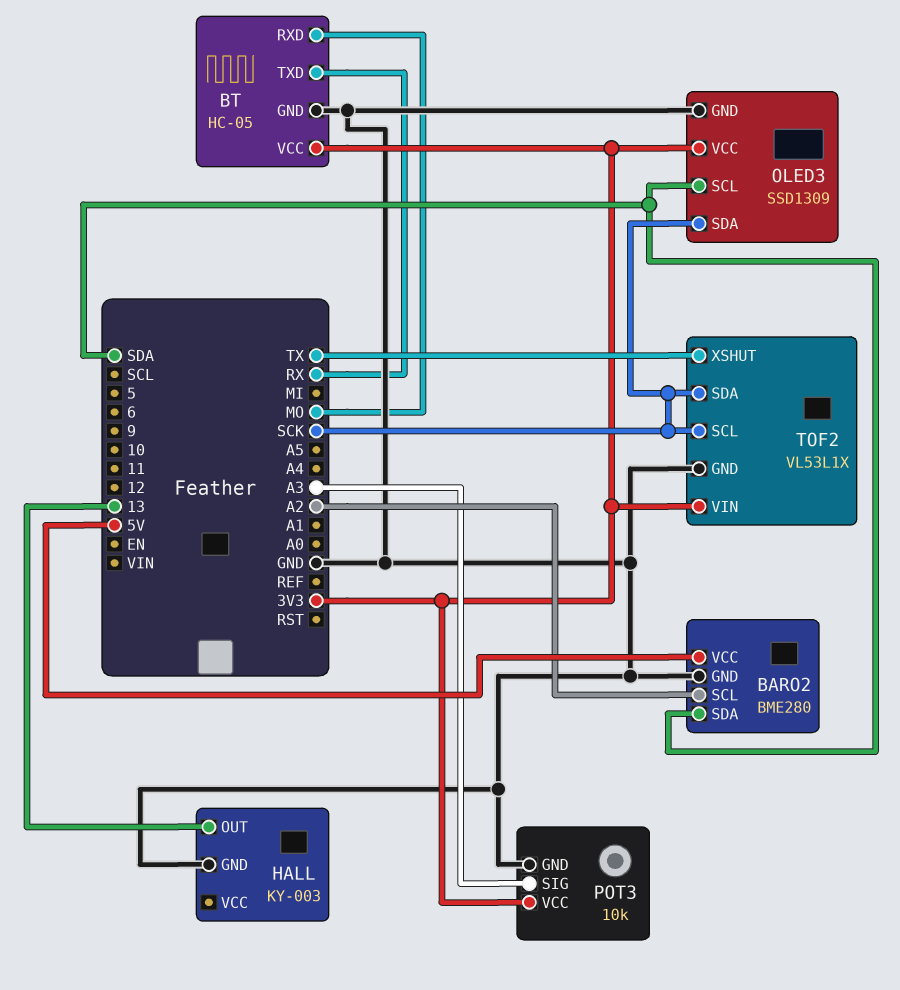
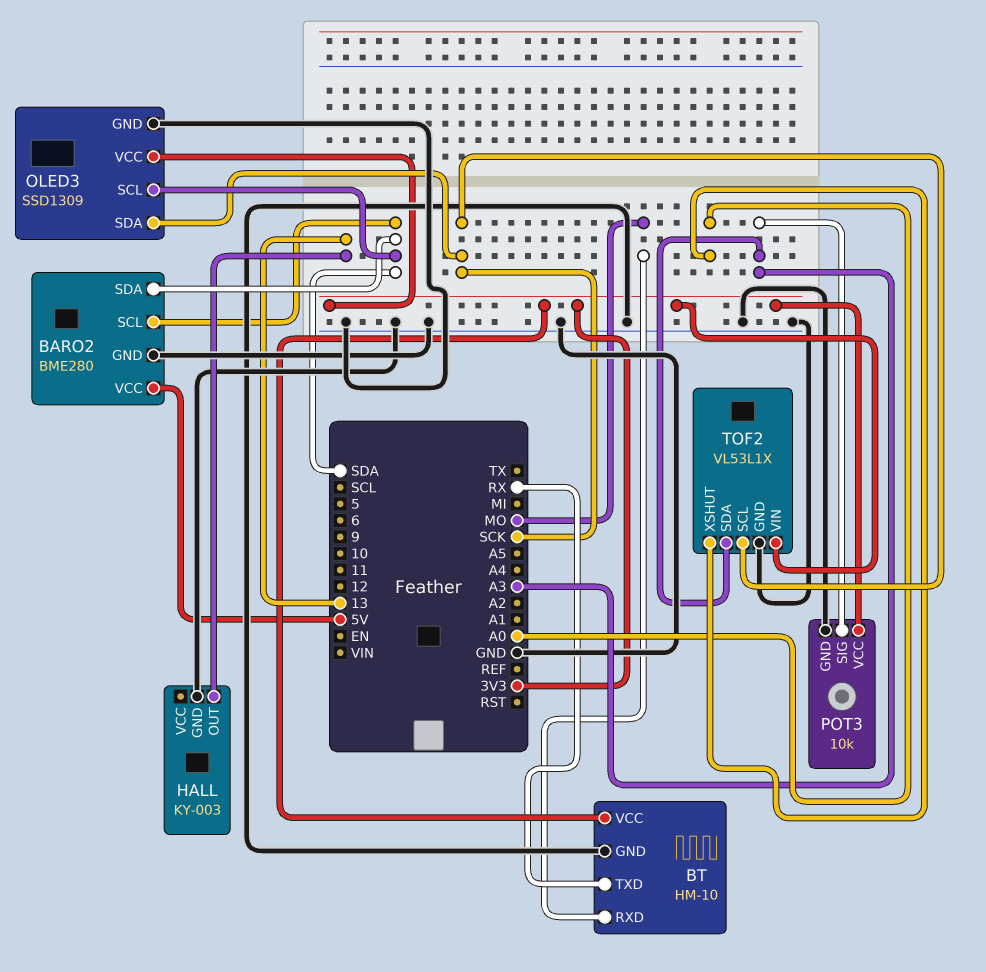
BARO2 pin SCL: A2 -> SDA
BT: HC-05 -> HM-10
TOF2 pin SDA: SCK -> A3
TOF2 pin XSHUT: TX -> A0

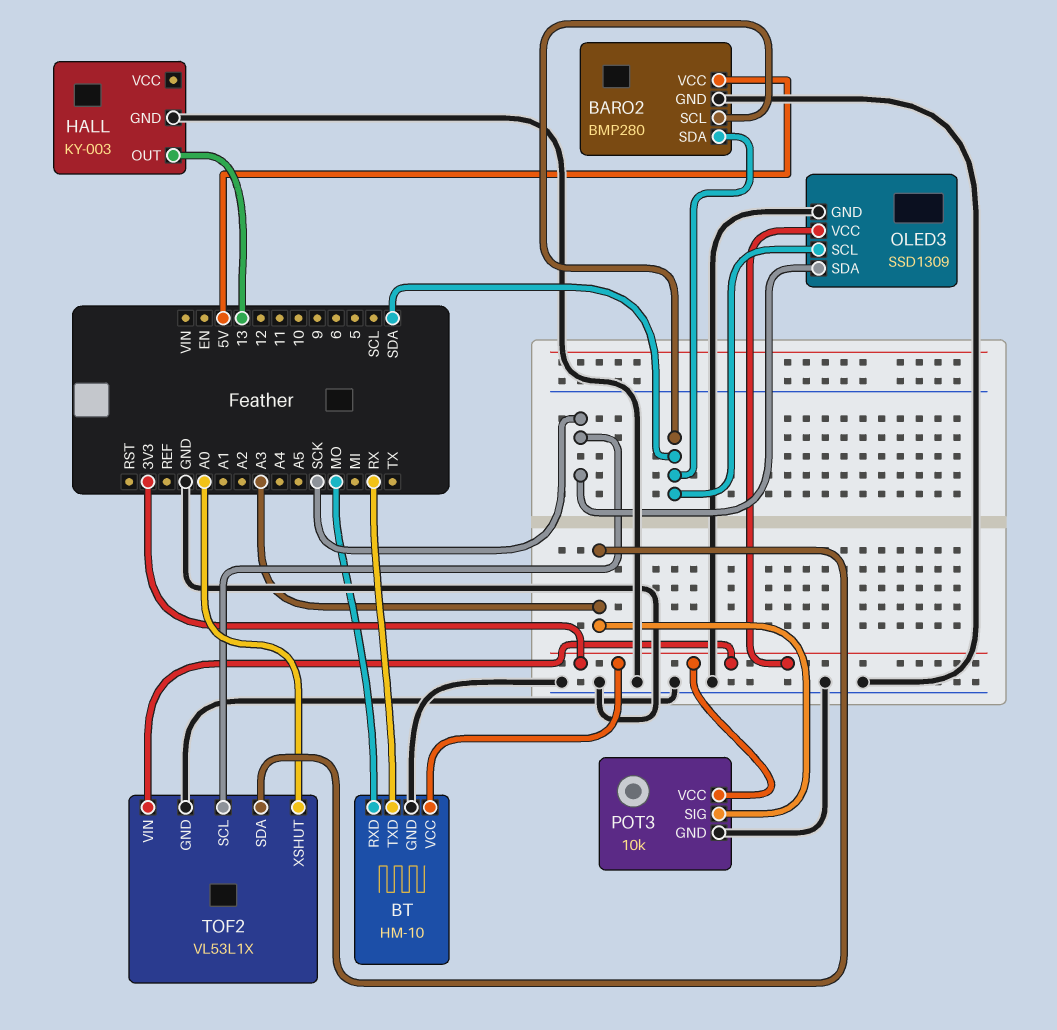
BARO2: BME280 -> BMP280

